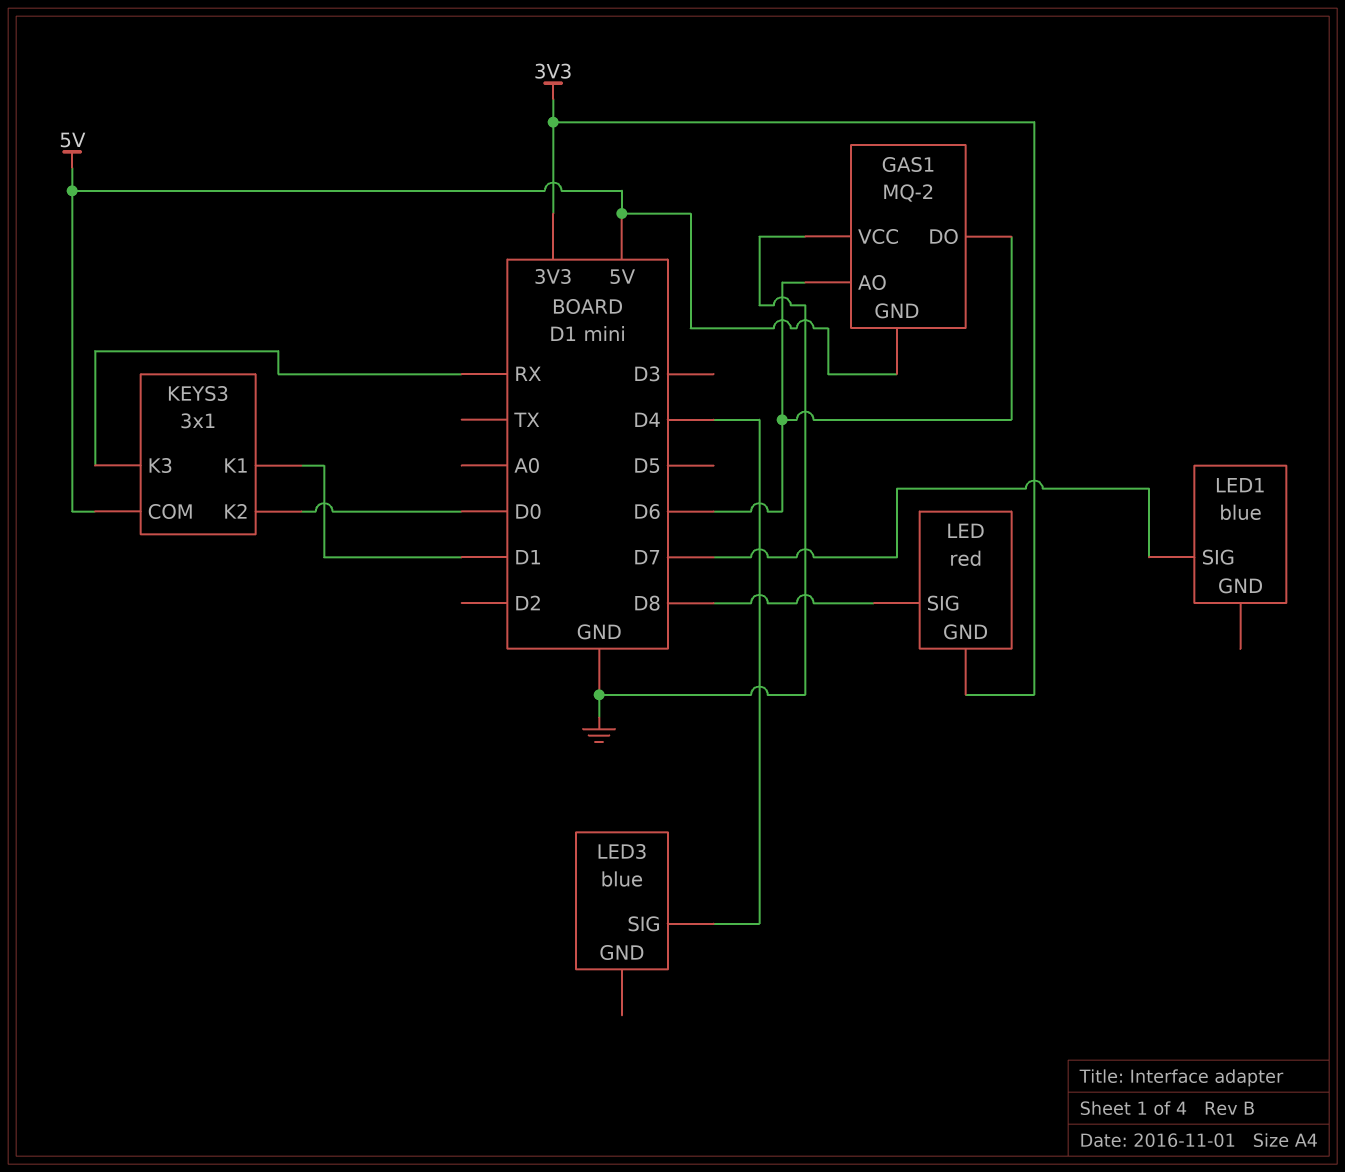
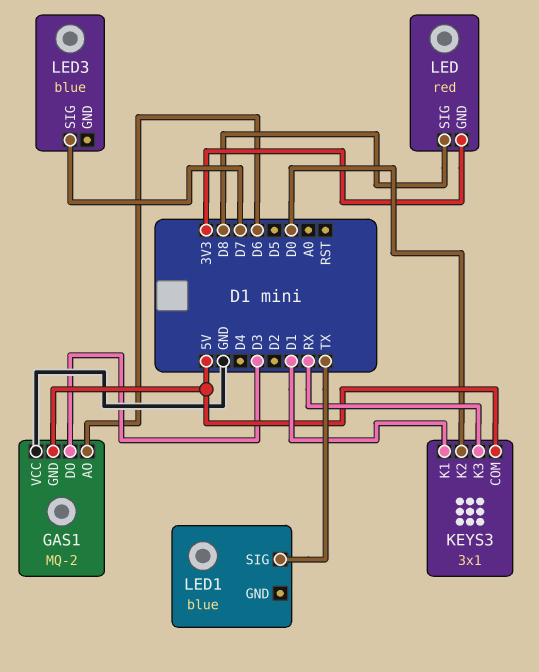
GAS1 pin DO: D6 -> D3
LED1 pin SIG: D7 -> TX
LED3 pin SIG: D4 -> D7

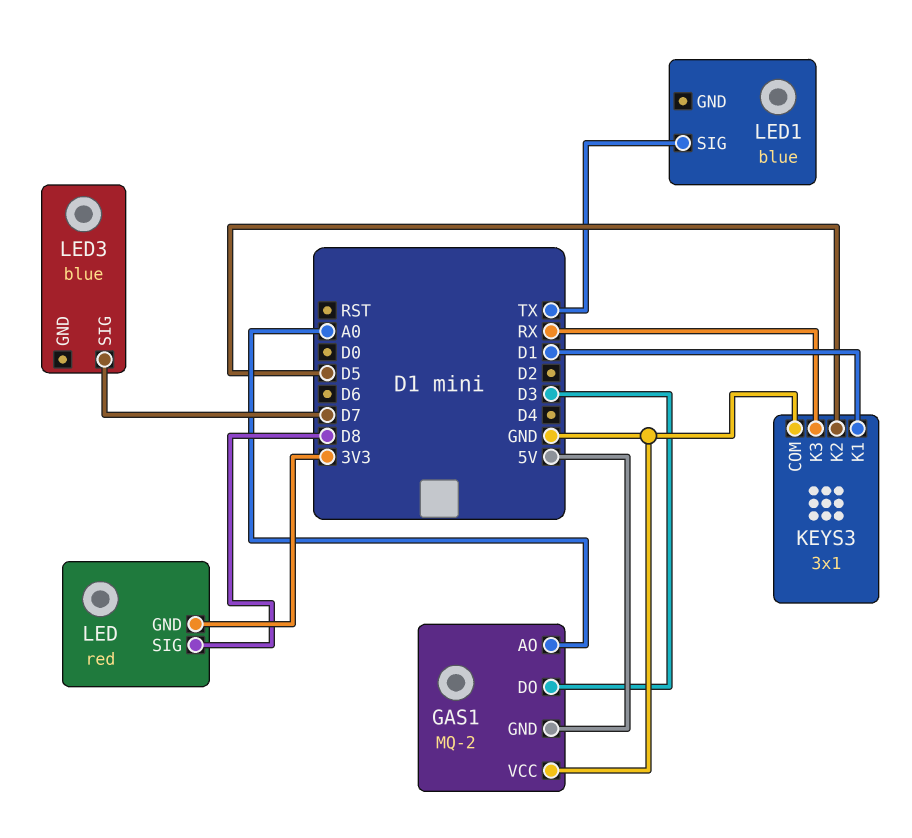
GAS1 pin AO: D6 -> A0
KEYS3 pin COM: 5V -> GND
KEYS3 pin K2: D0 -> D5

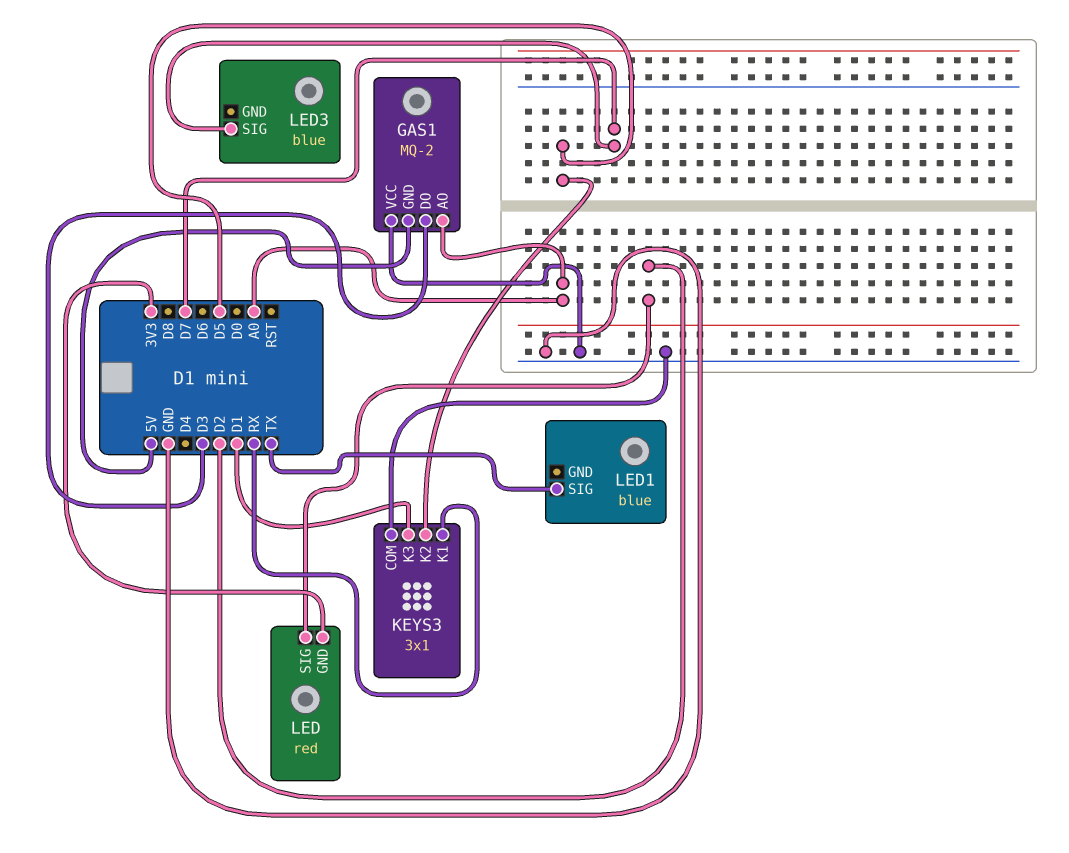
KEYS3 pin K1: D1 -> RX
KEYS3 pin K3: RX -> D1
LED pin SIG: D8 -> D2

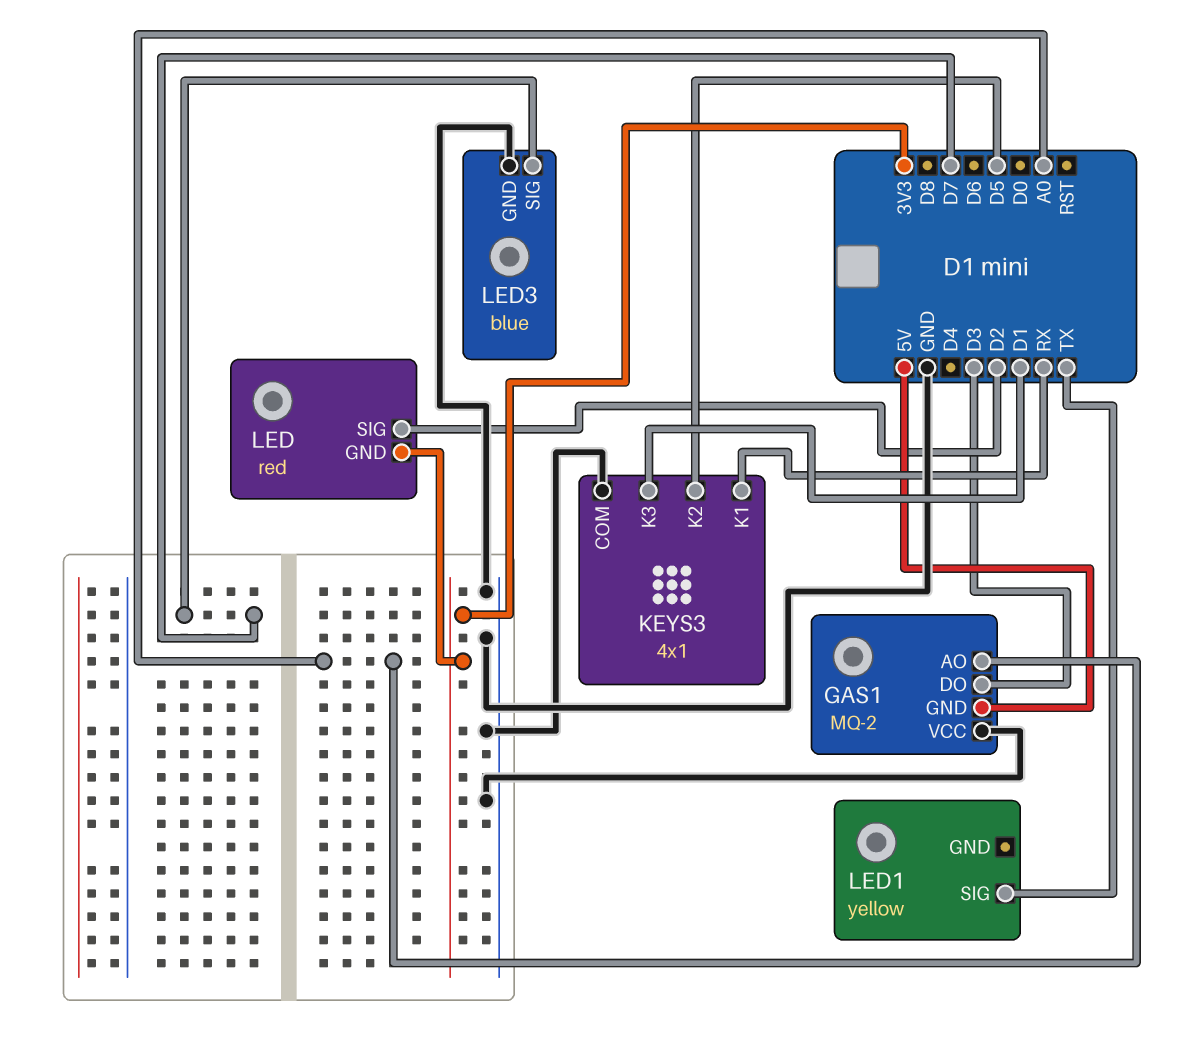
KEYS3: 3x1 -> 4x1
LED1: blue -> yellow
LED3 pin GND: none -> GND

